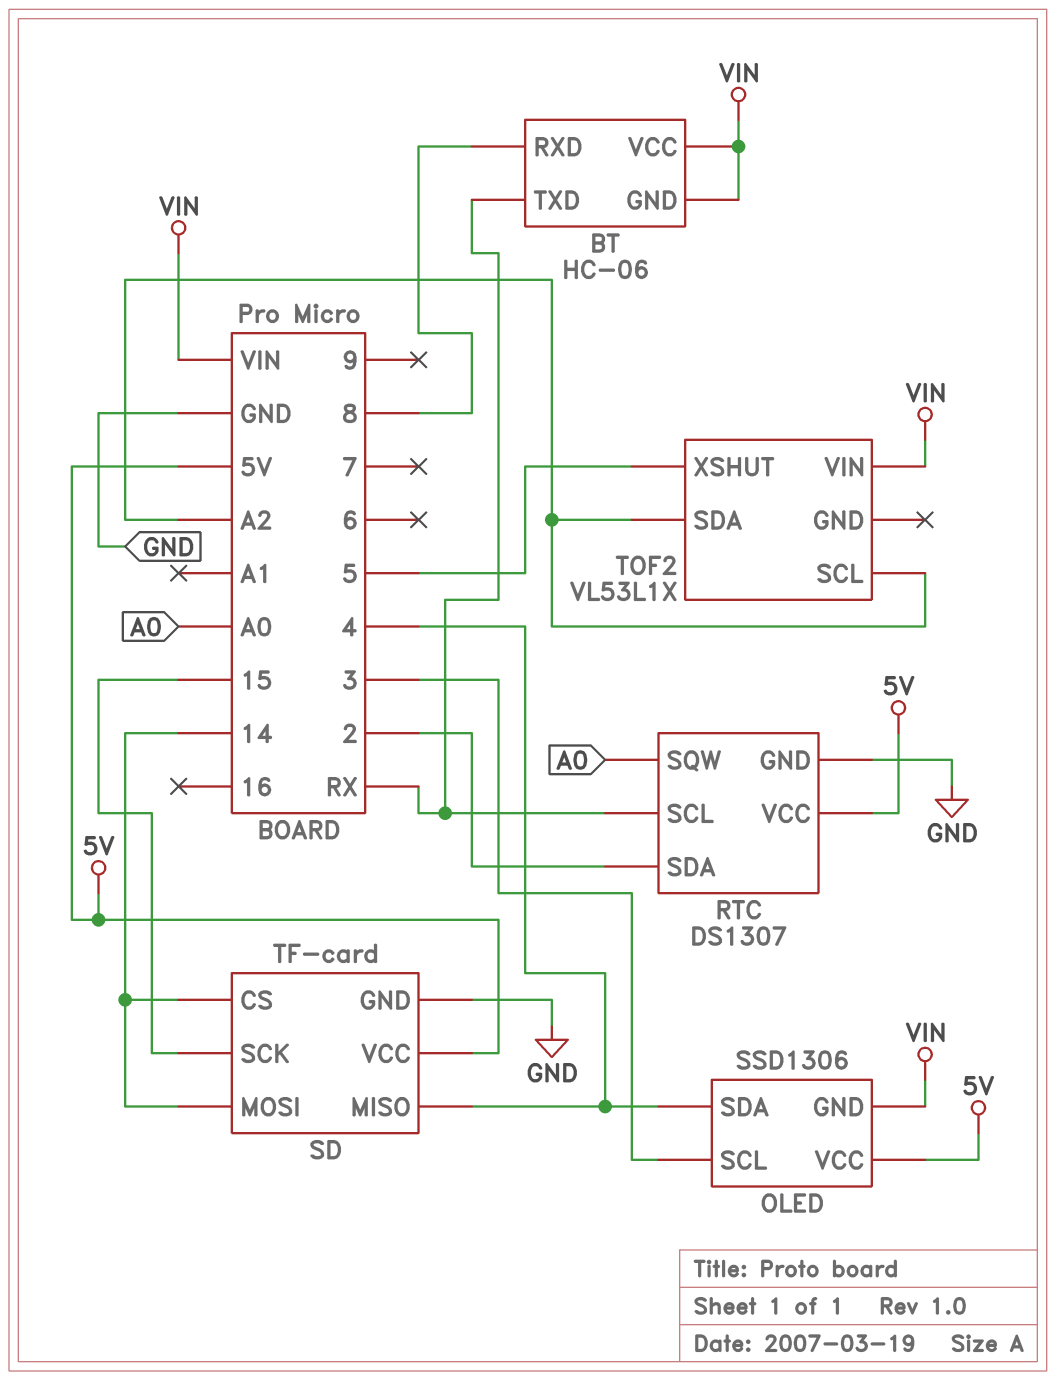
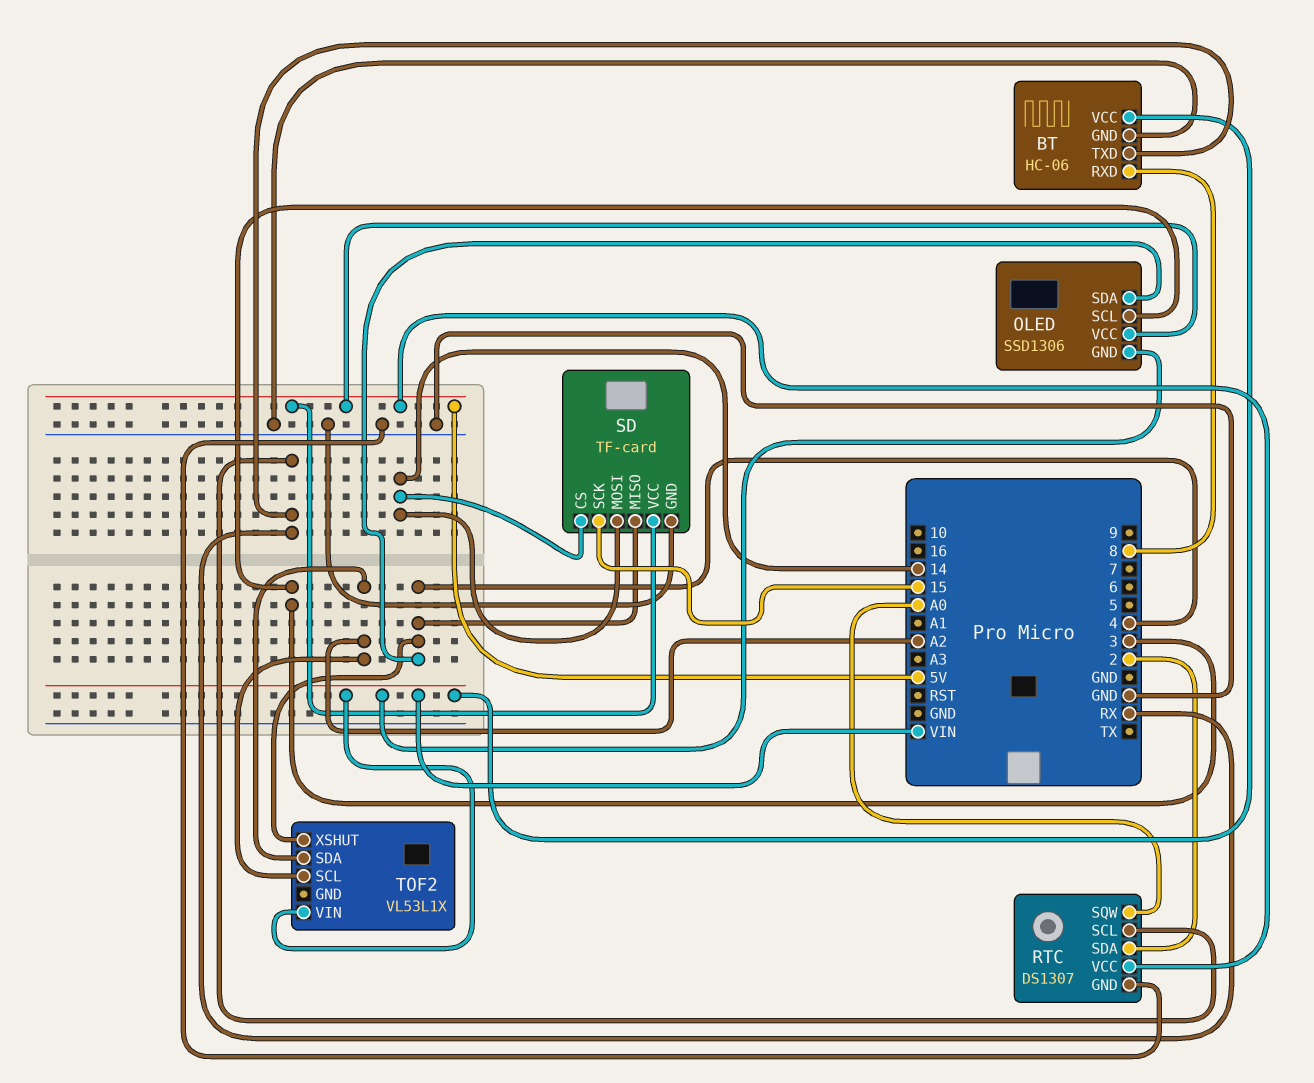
BT pin GND: VIN -> GND
TOF2 pin XSHUT: 5 -> 4

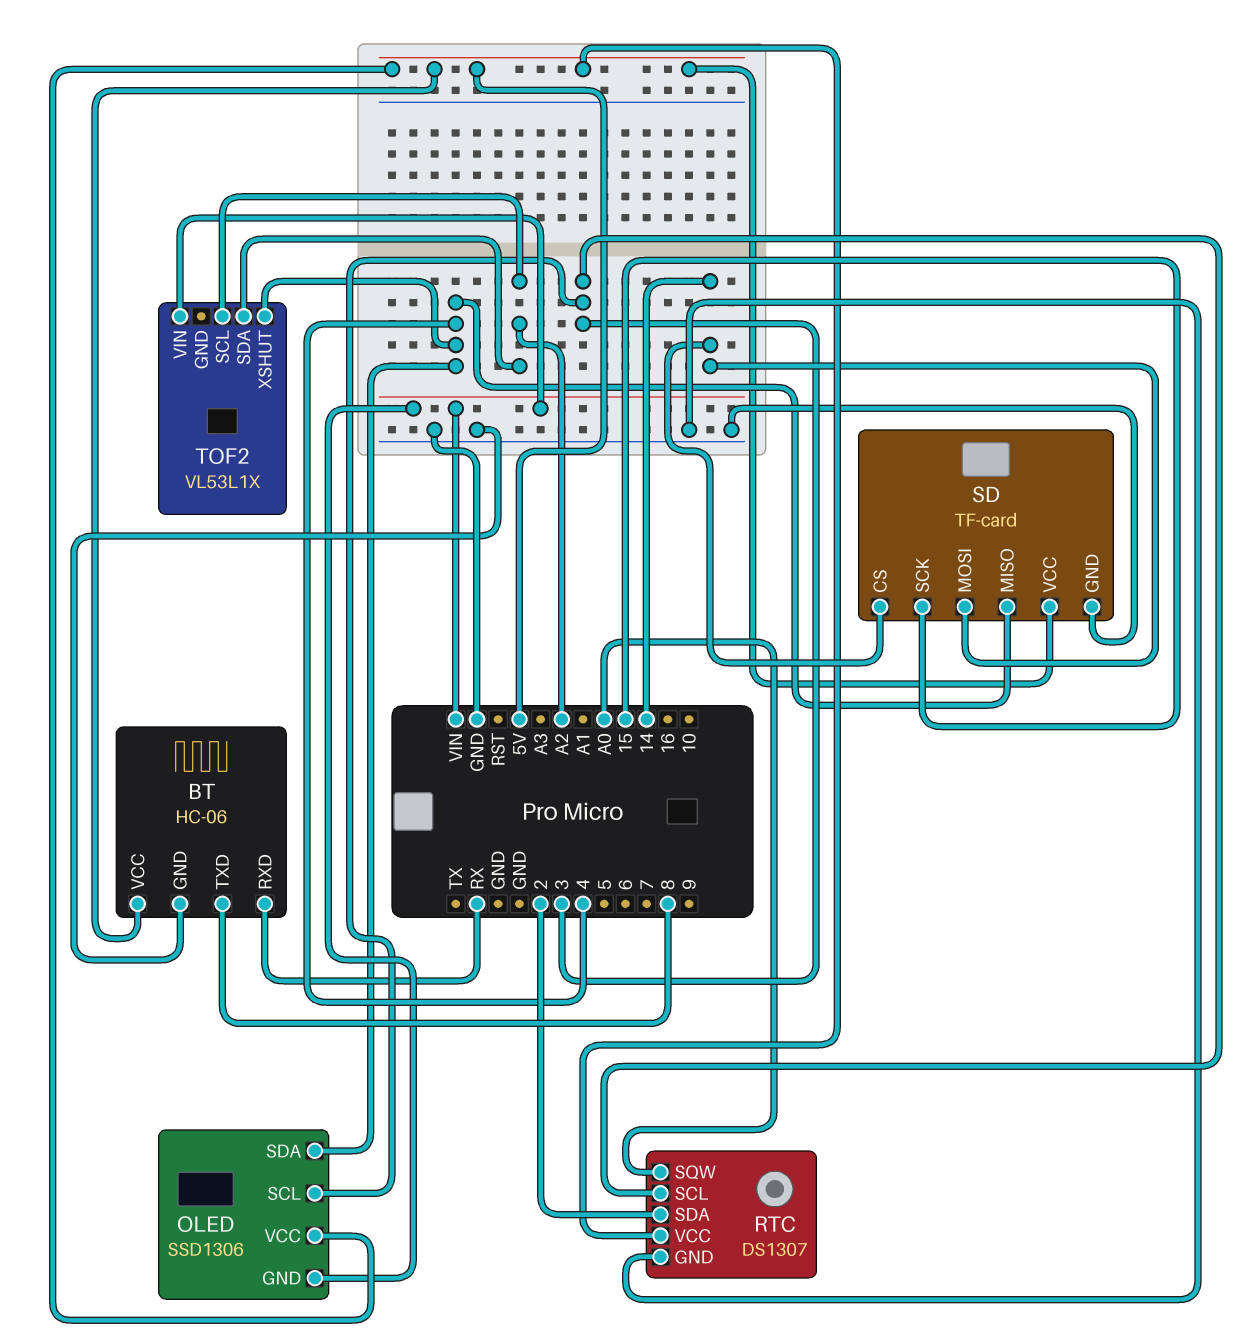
BT pin RXD: 8 -> RX
BT pin TXD: RX -> 8
BT pin VCC: VIN -> 5V
RTC pin SCL: RX -> 3

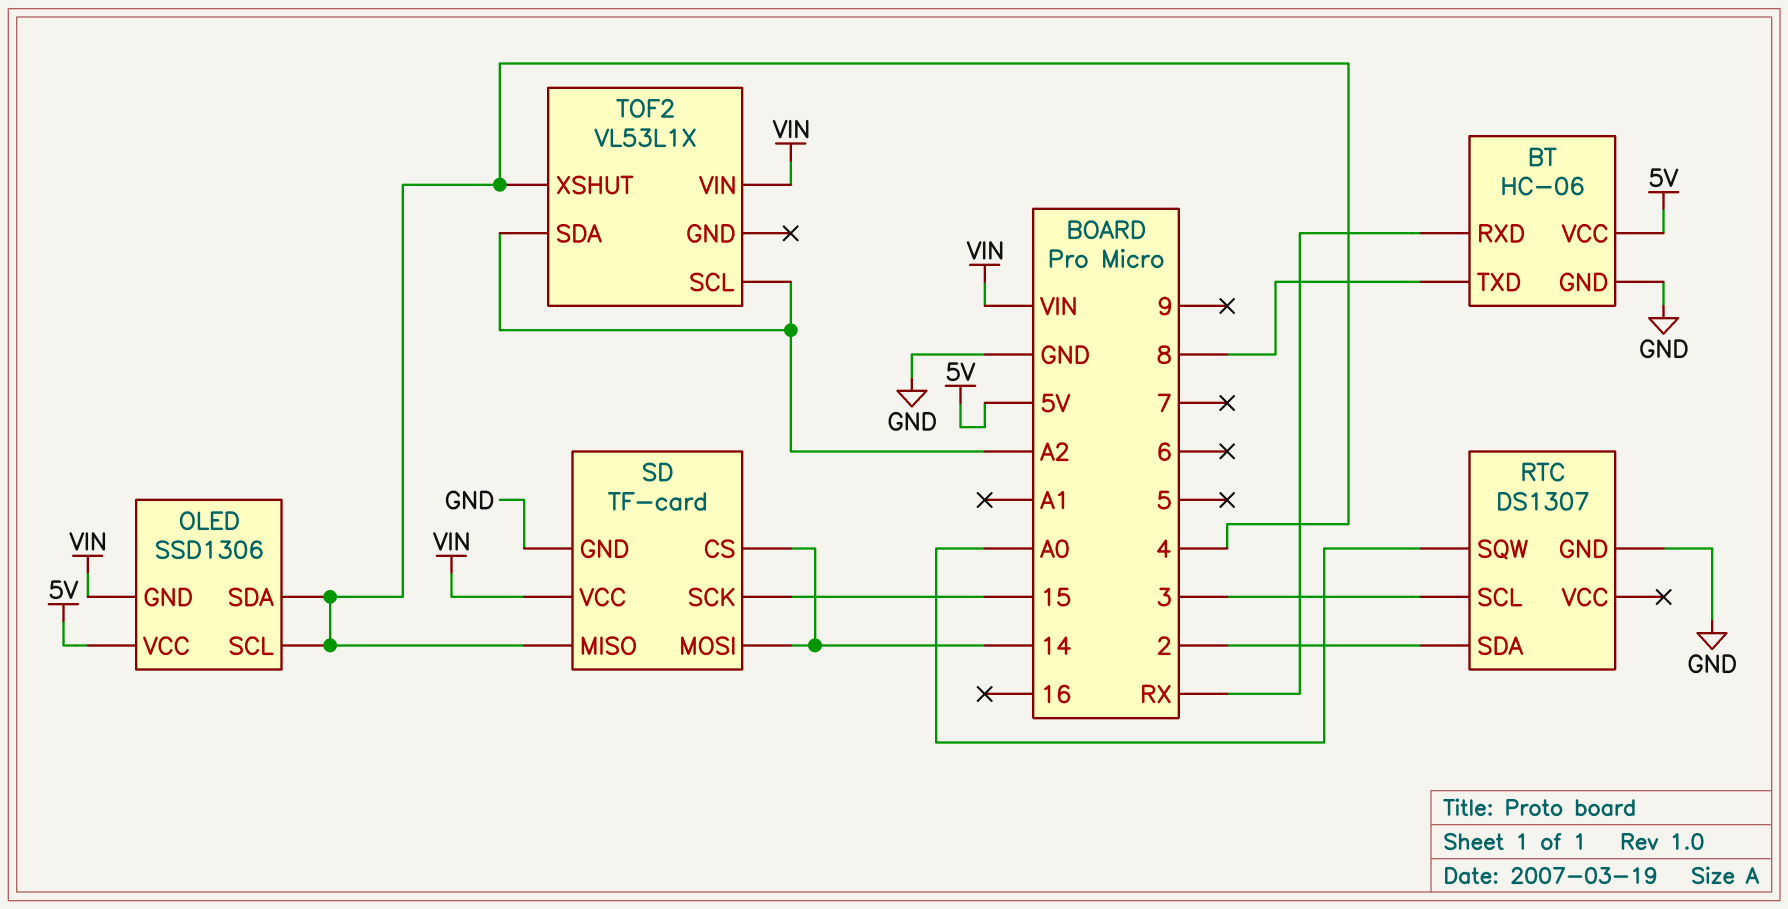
OLED pin SCL: 3 -> 4
RTC pin VCC: 5V -> none
SD pin VCC: 5V -> VIN

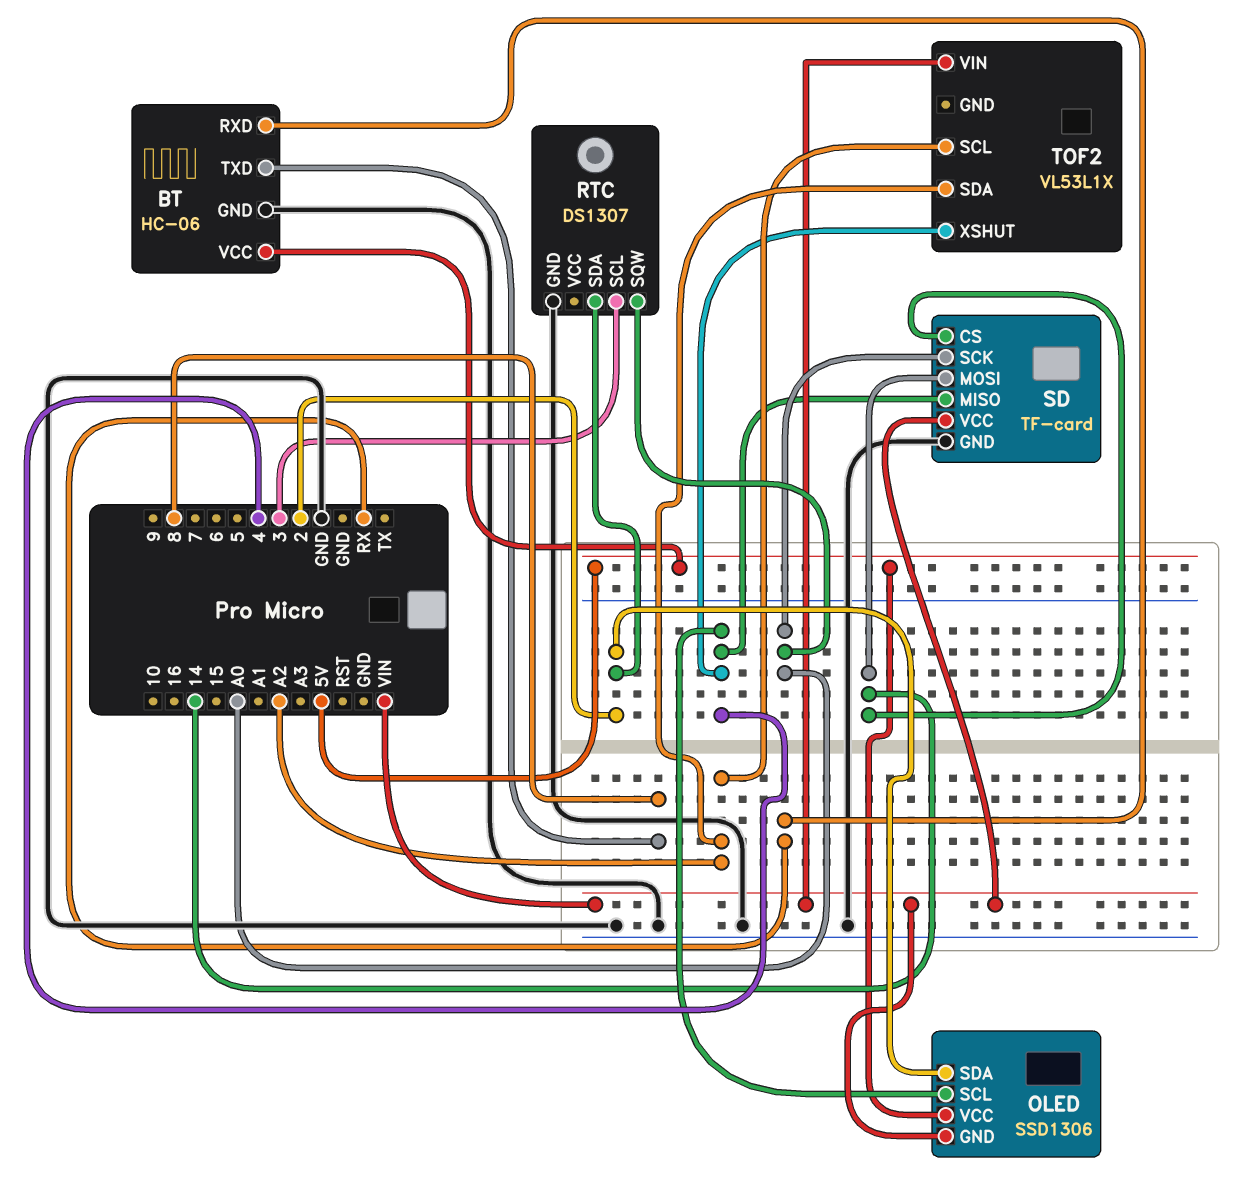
OLED pin SDA: 4 -> 2
SD pin SCK: 15 -> A0

